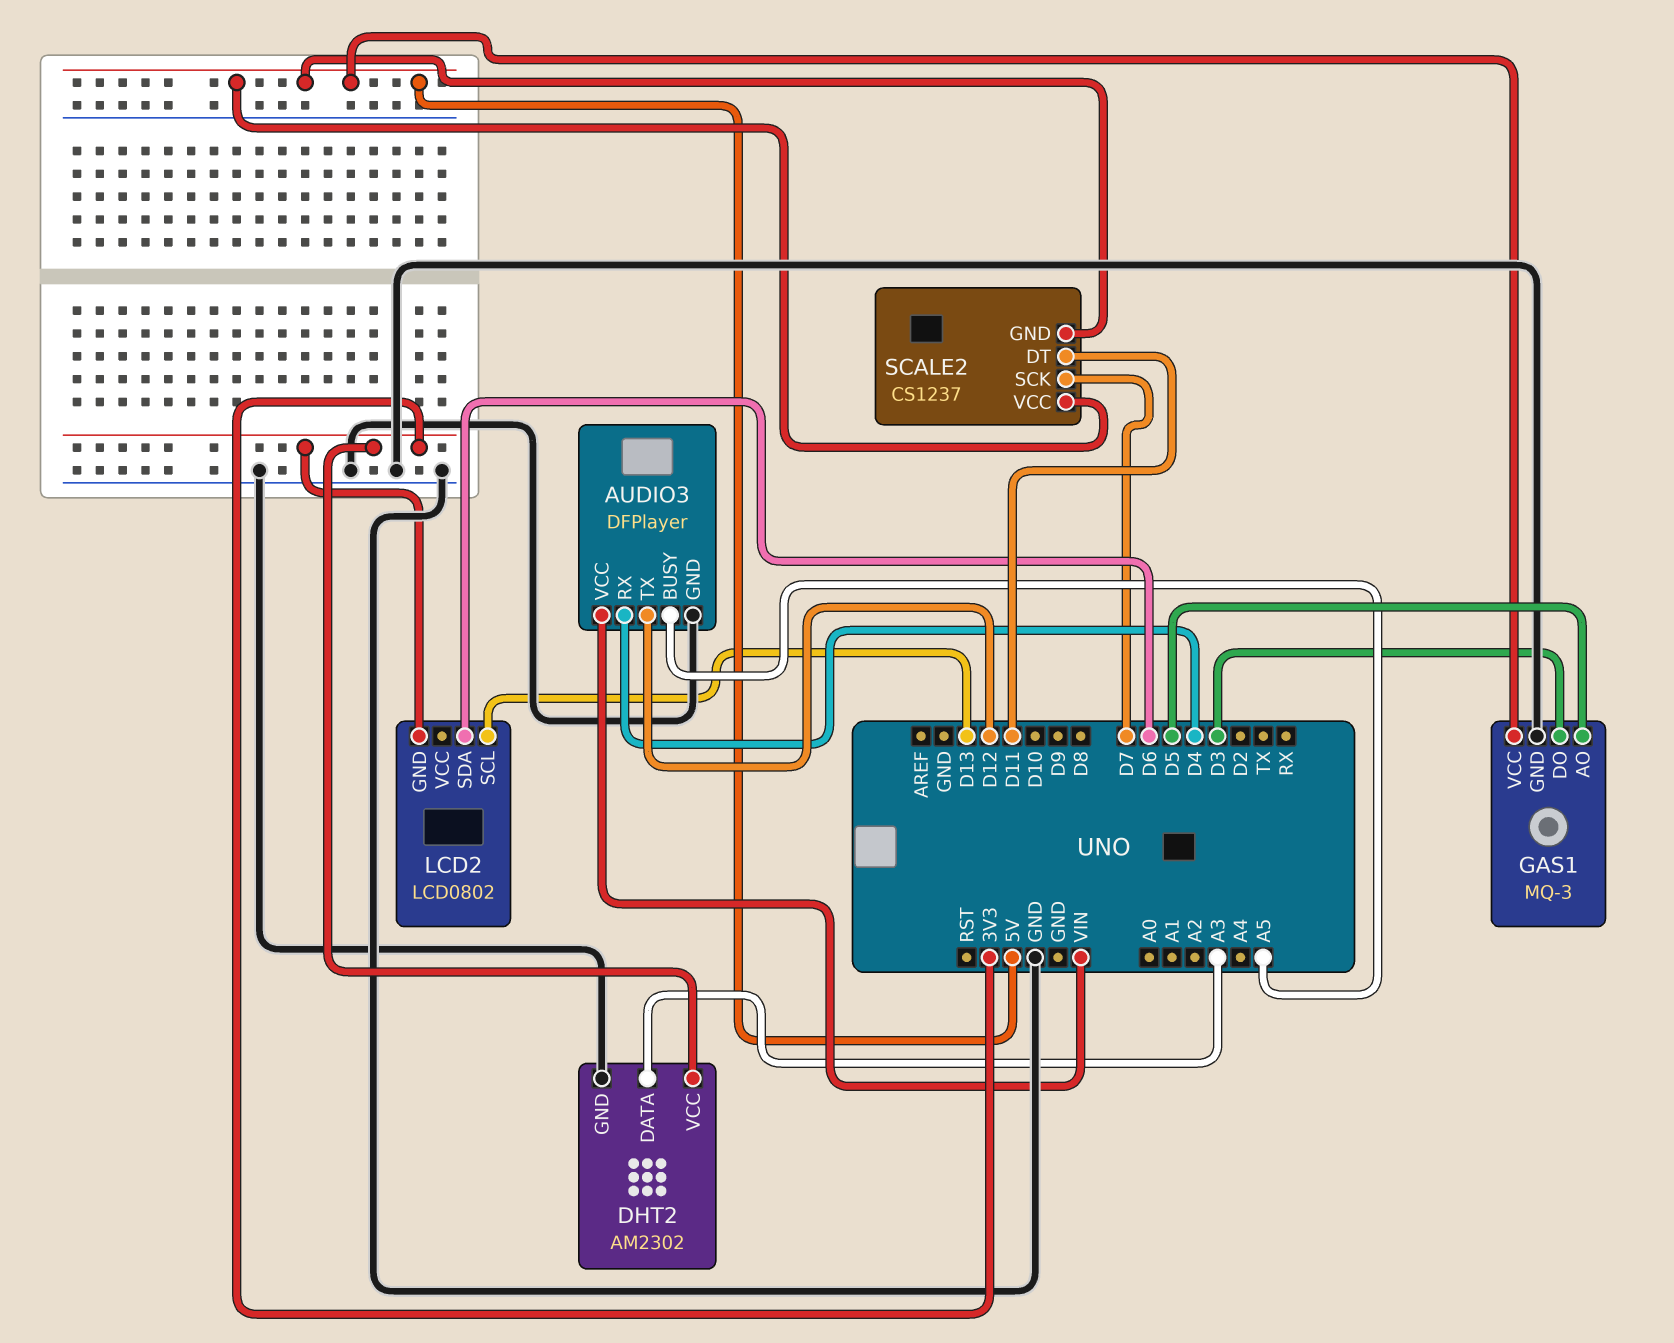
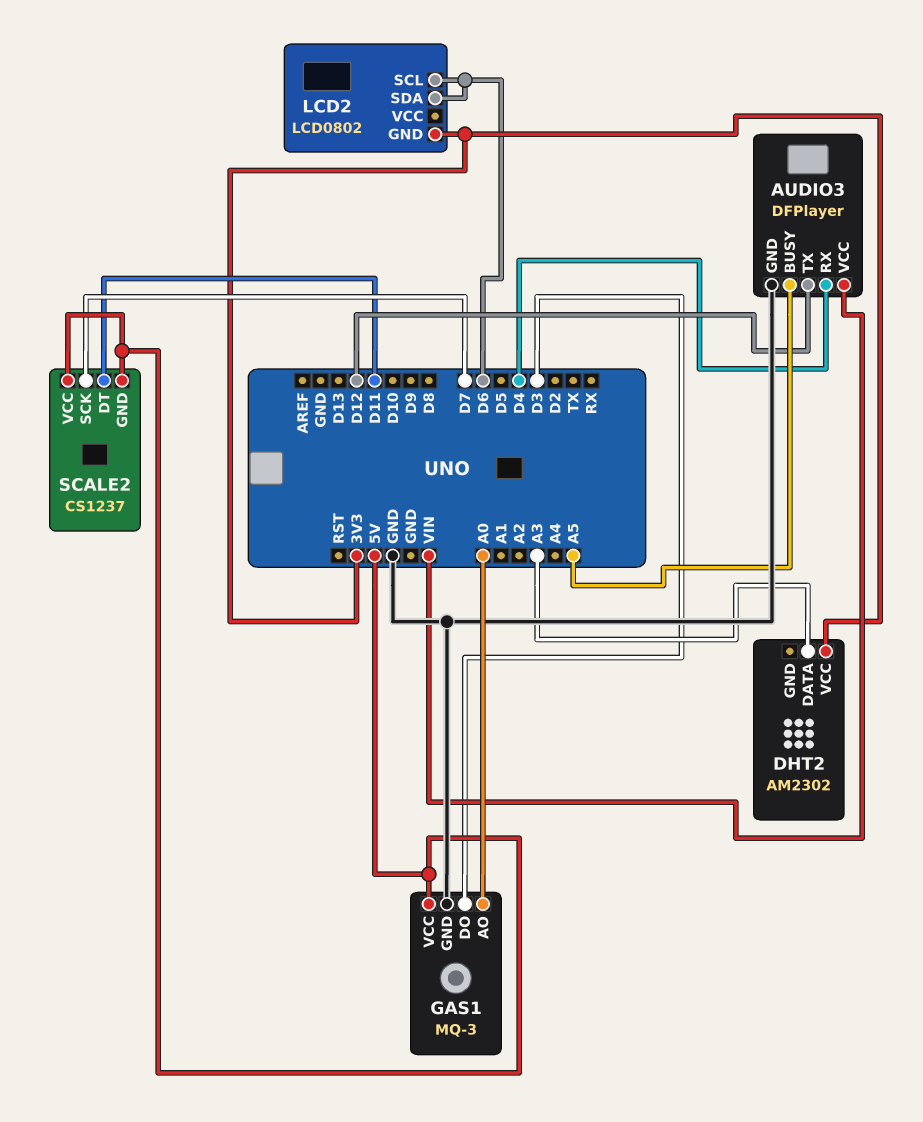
DHT2 pin GND: GND -> none
GAS1 pin AO: D5 -> A0
LCD2 pin SCL: D13 -> D6

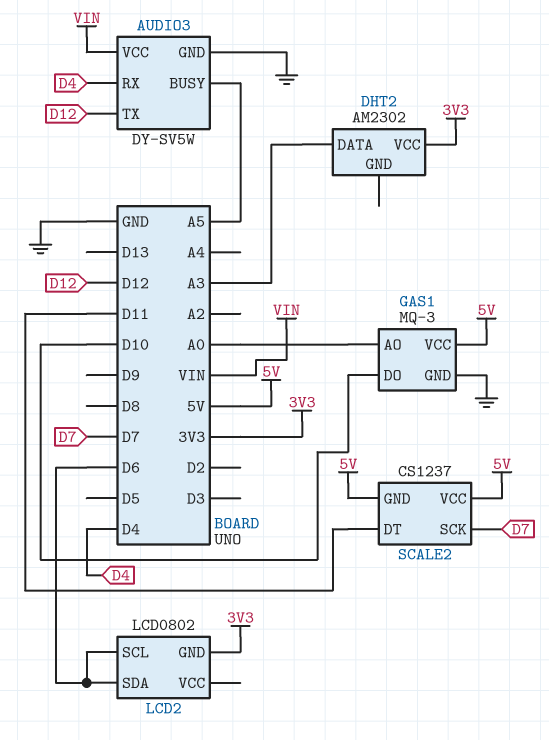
AUDIO3: DFPlayer -> DY-SV5W
GAS1 pin DO: D3 -> D10

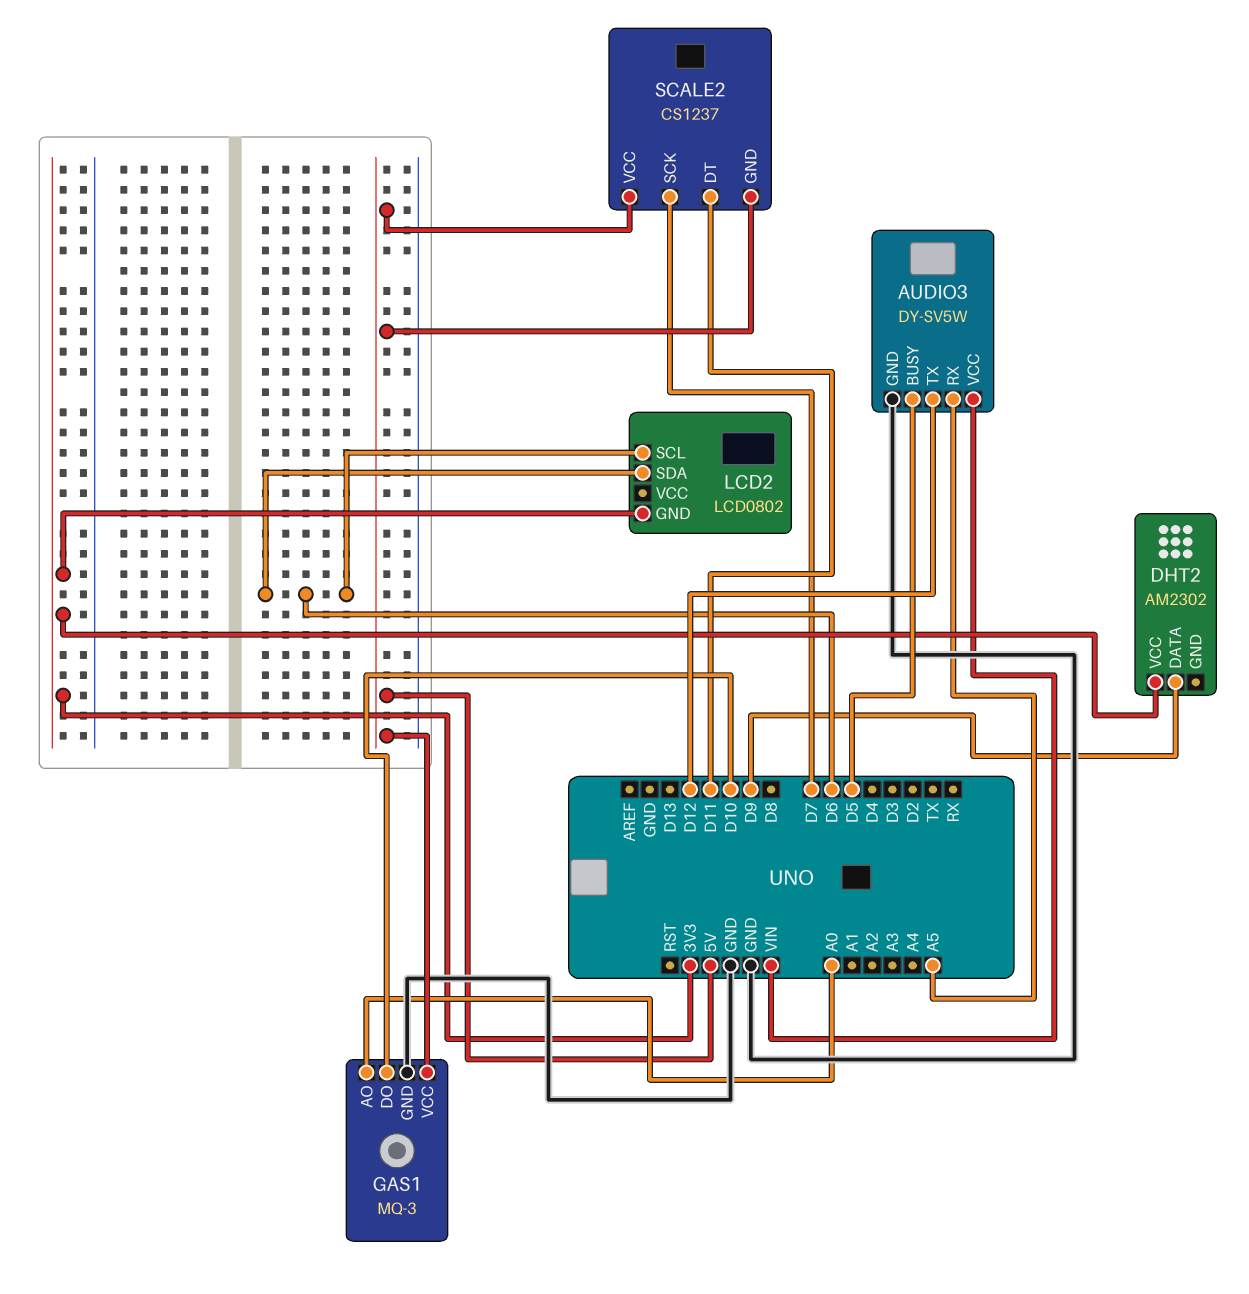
AUDIO3 pin BUSY: A5 -> D5
AUDIO3 pin RX: D4 -> A5
DHT2 pin DATA: A3 -> D9

